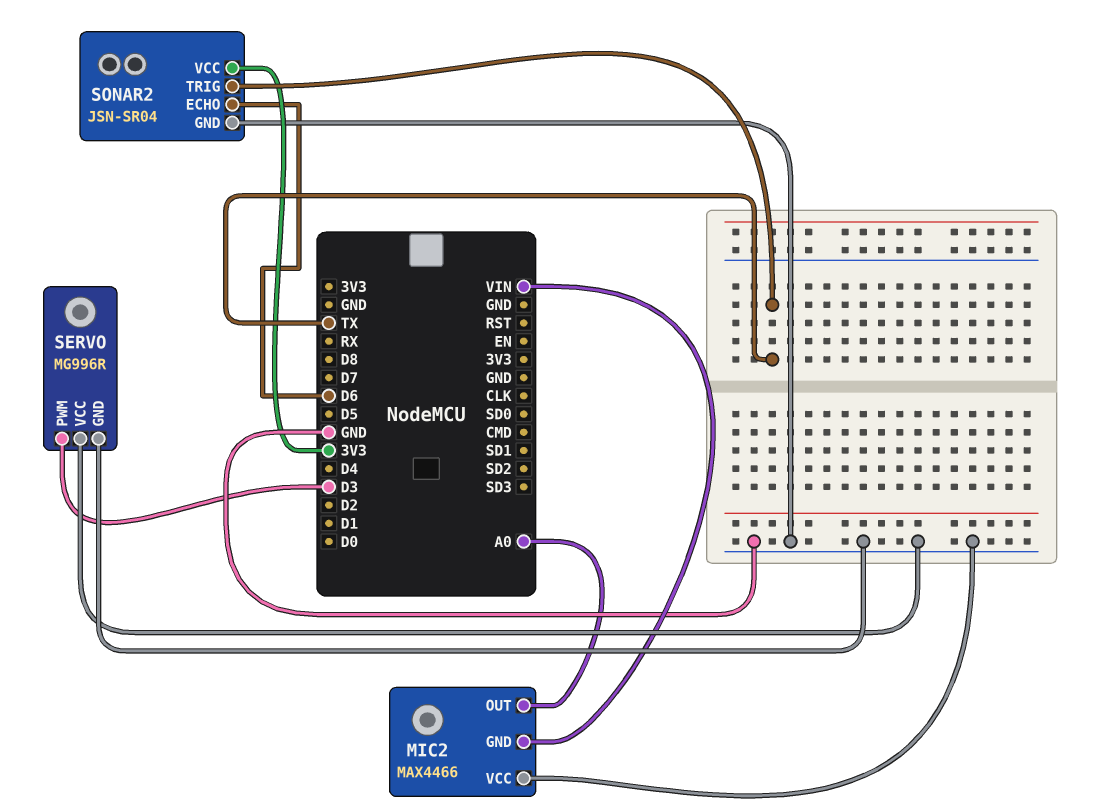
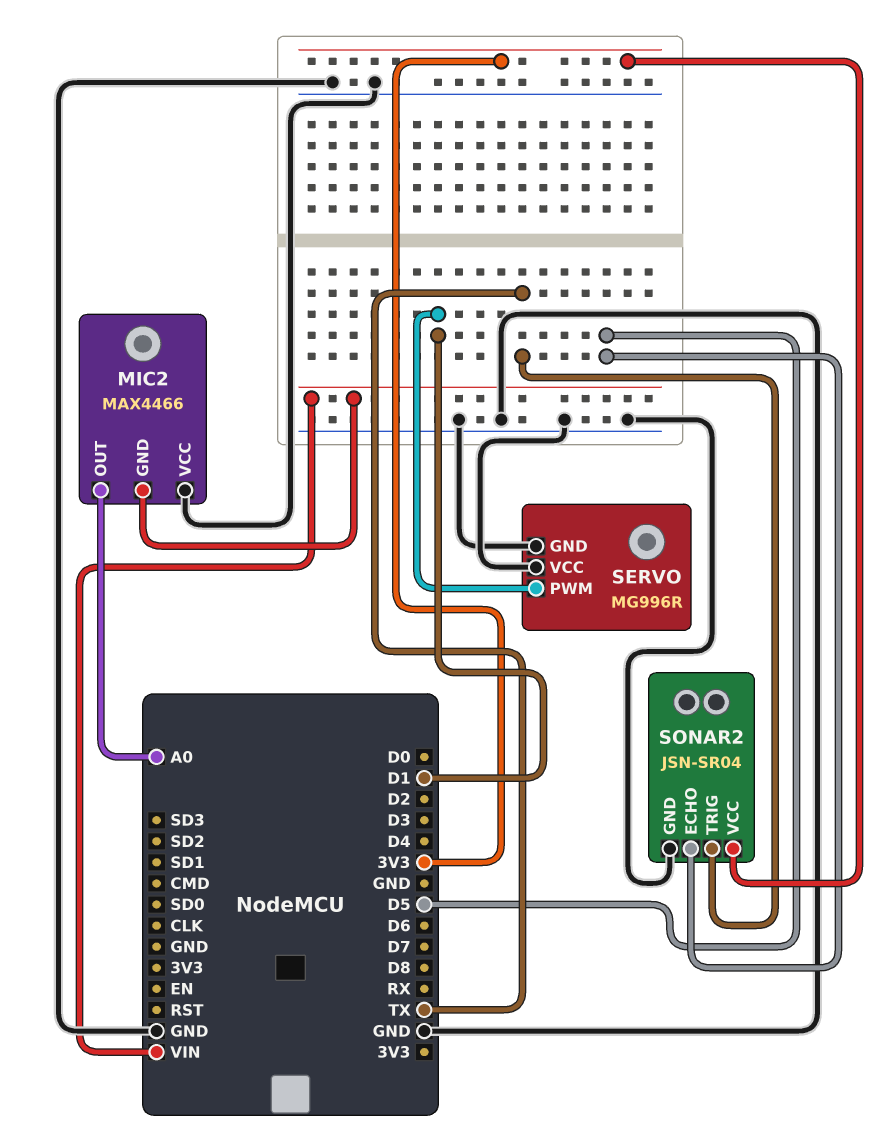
SERVO pin PWM: D3 -> D1
SONAR2 pin ECHO: D6 -> D5

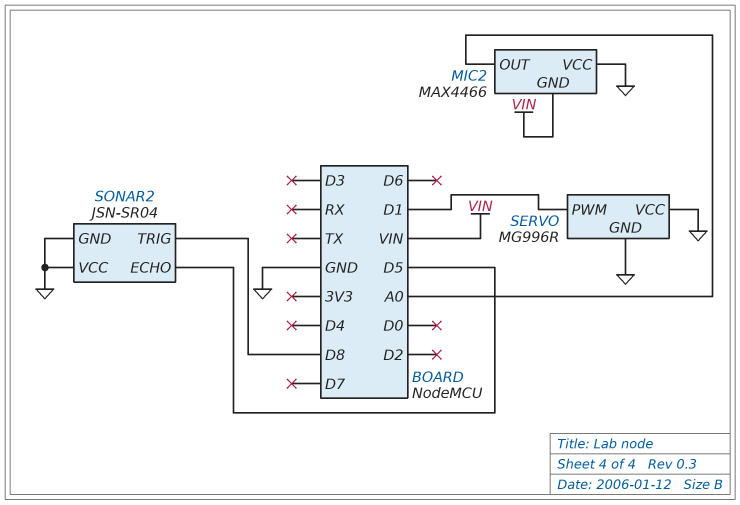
SONAR2 pin TRIG: TX -> D8
SONAR2 pin VCC: 3V3 -> GND

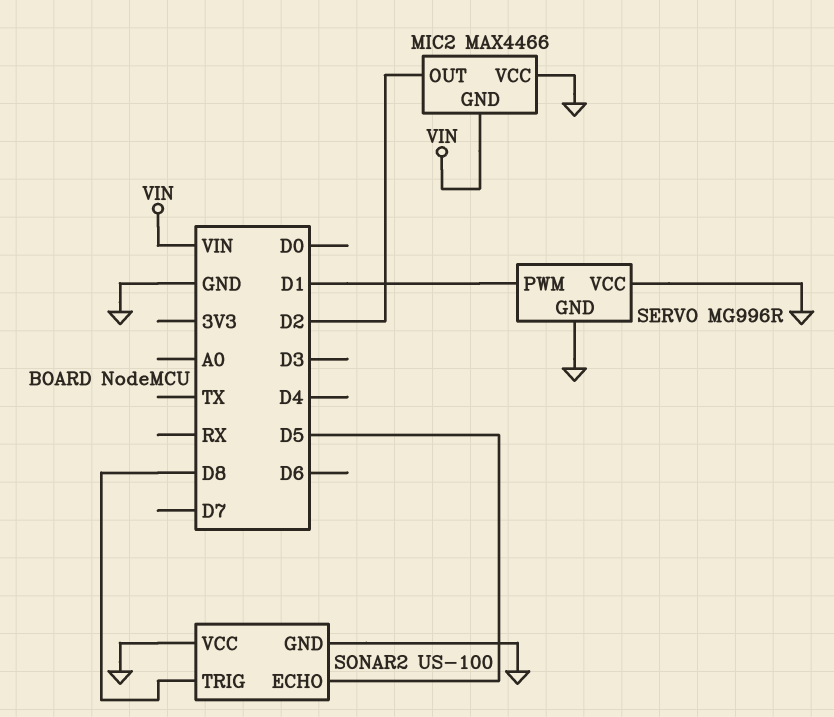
MIC2 pin OUT: A0 -> D2
SONAR2: JSN-SR04 -> US-100

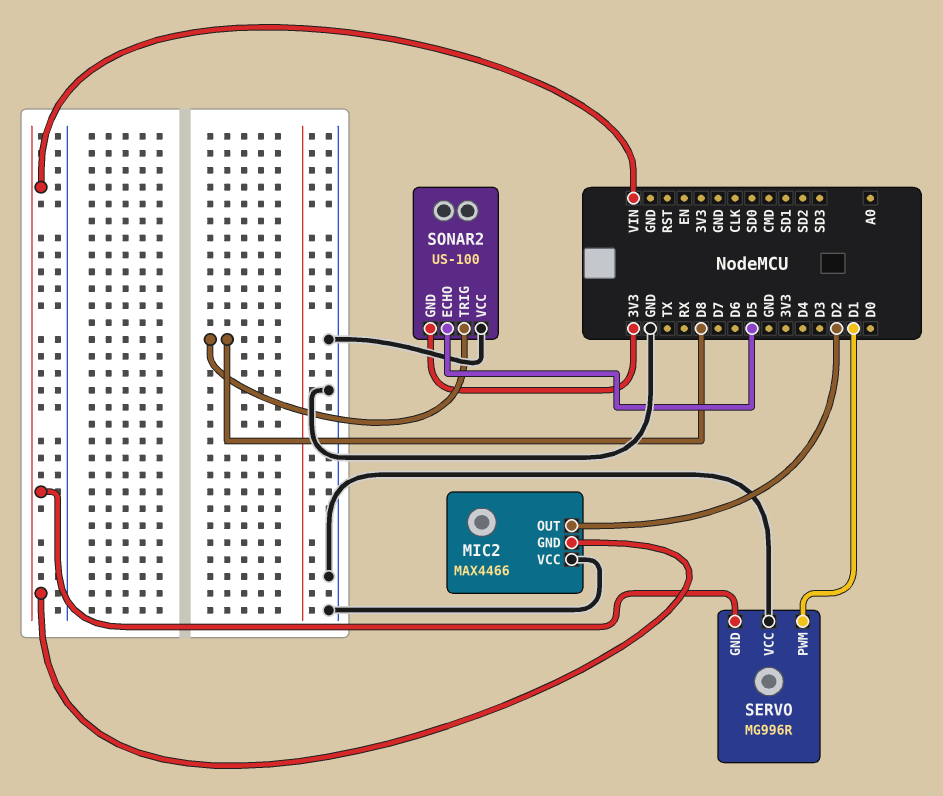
SERVO pin GND: GND -> VIN
SONAR2 pin GND: GND -> 3V3

